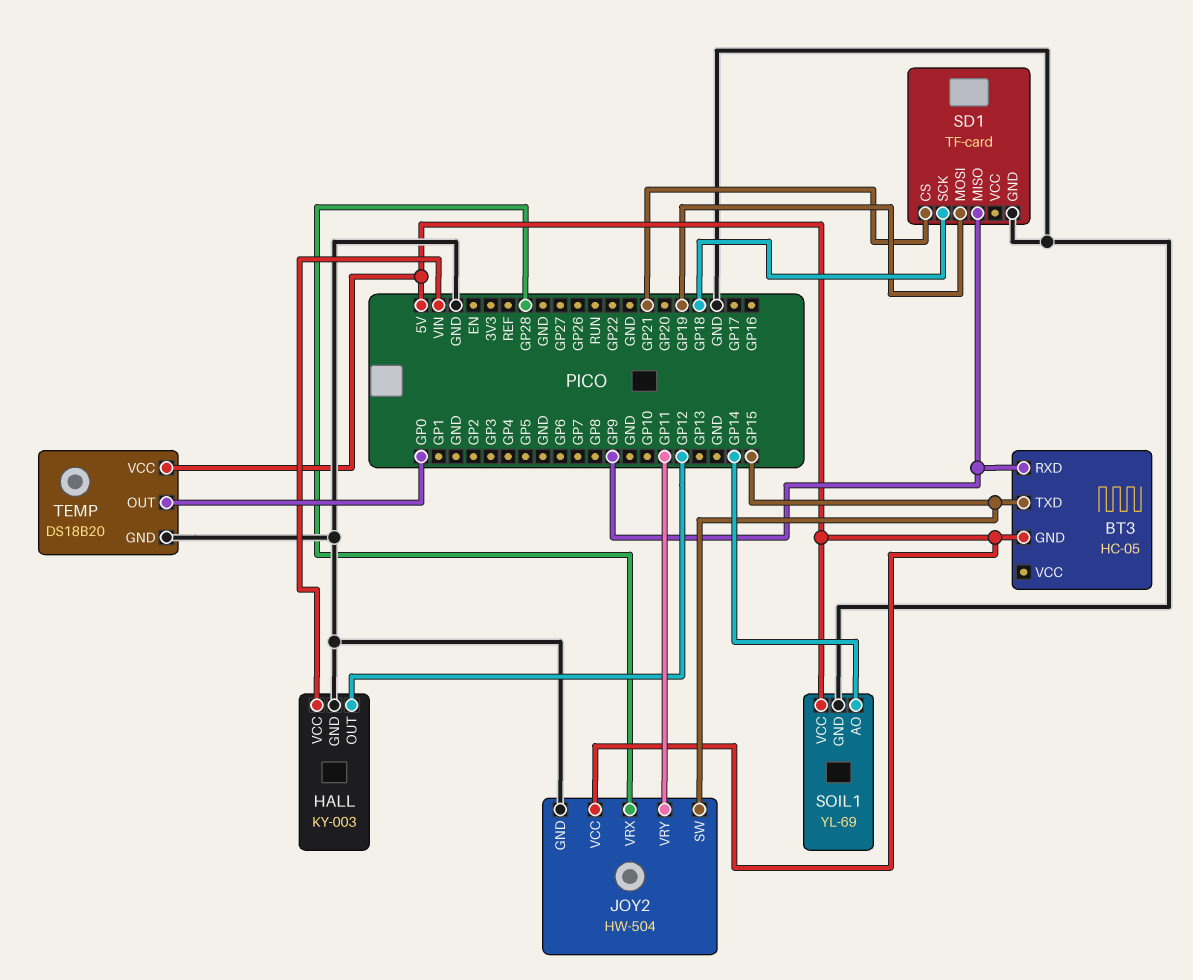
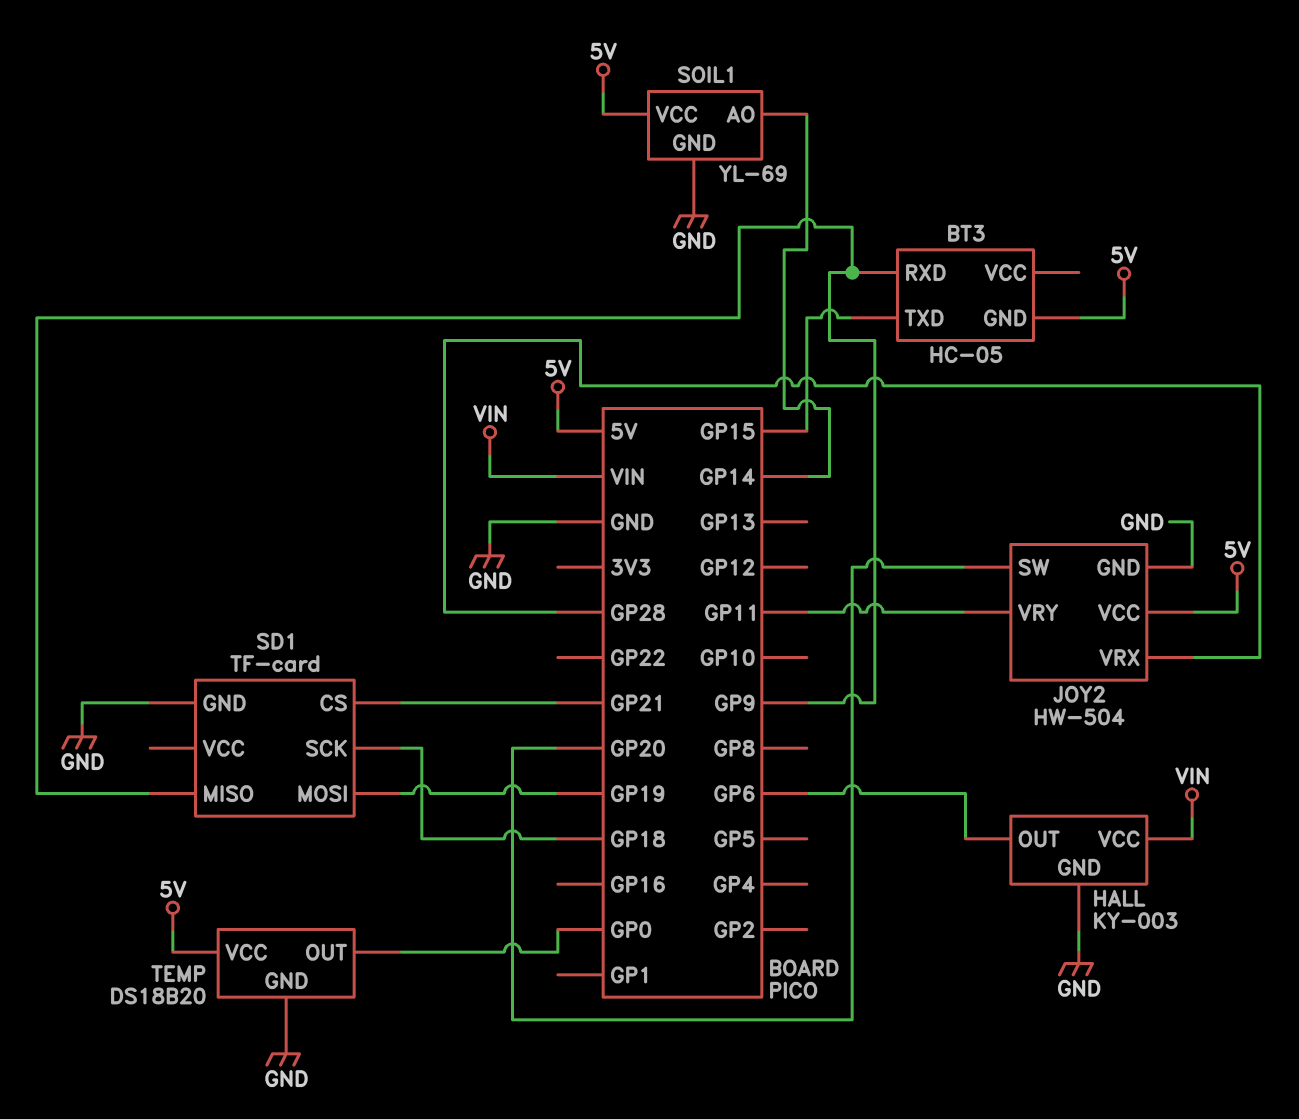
HALL pin OUT: GP12 -> GP6
JOY2 pin SW: GP15 -> GP20

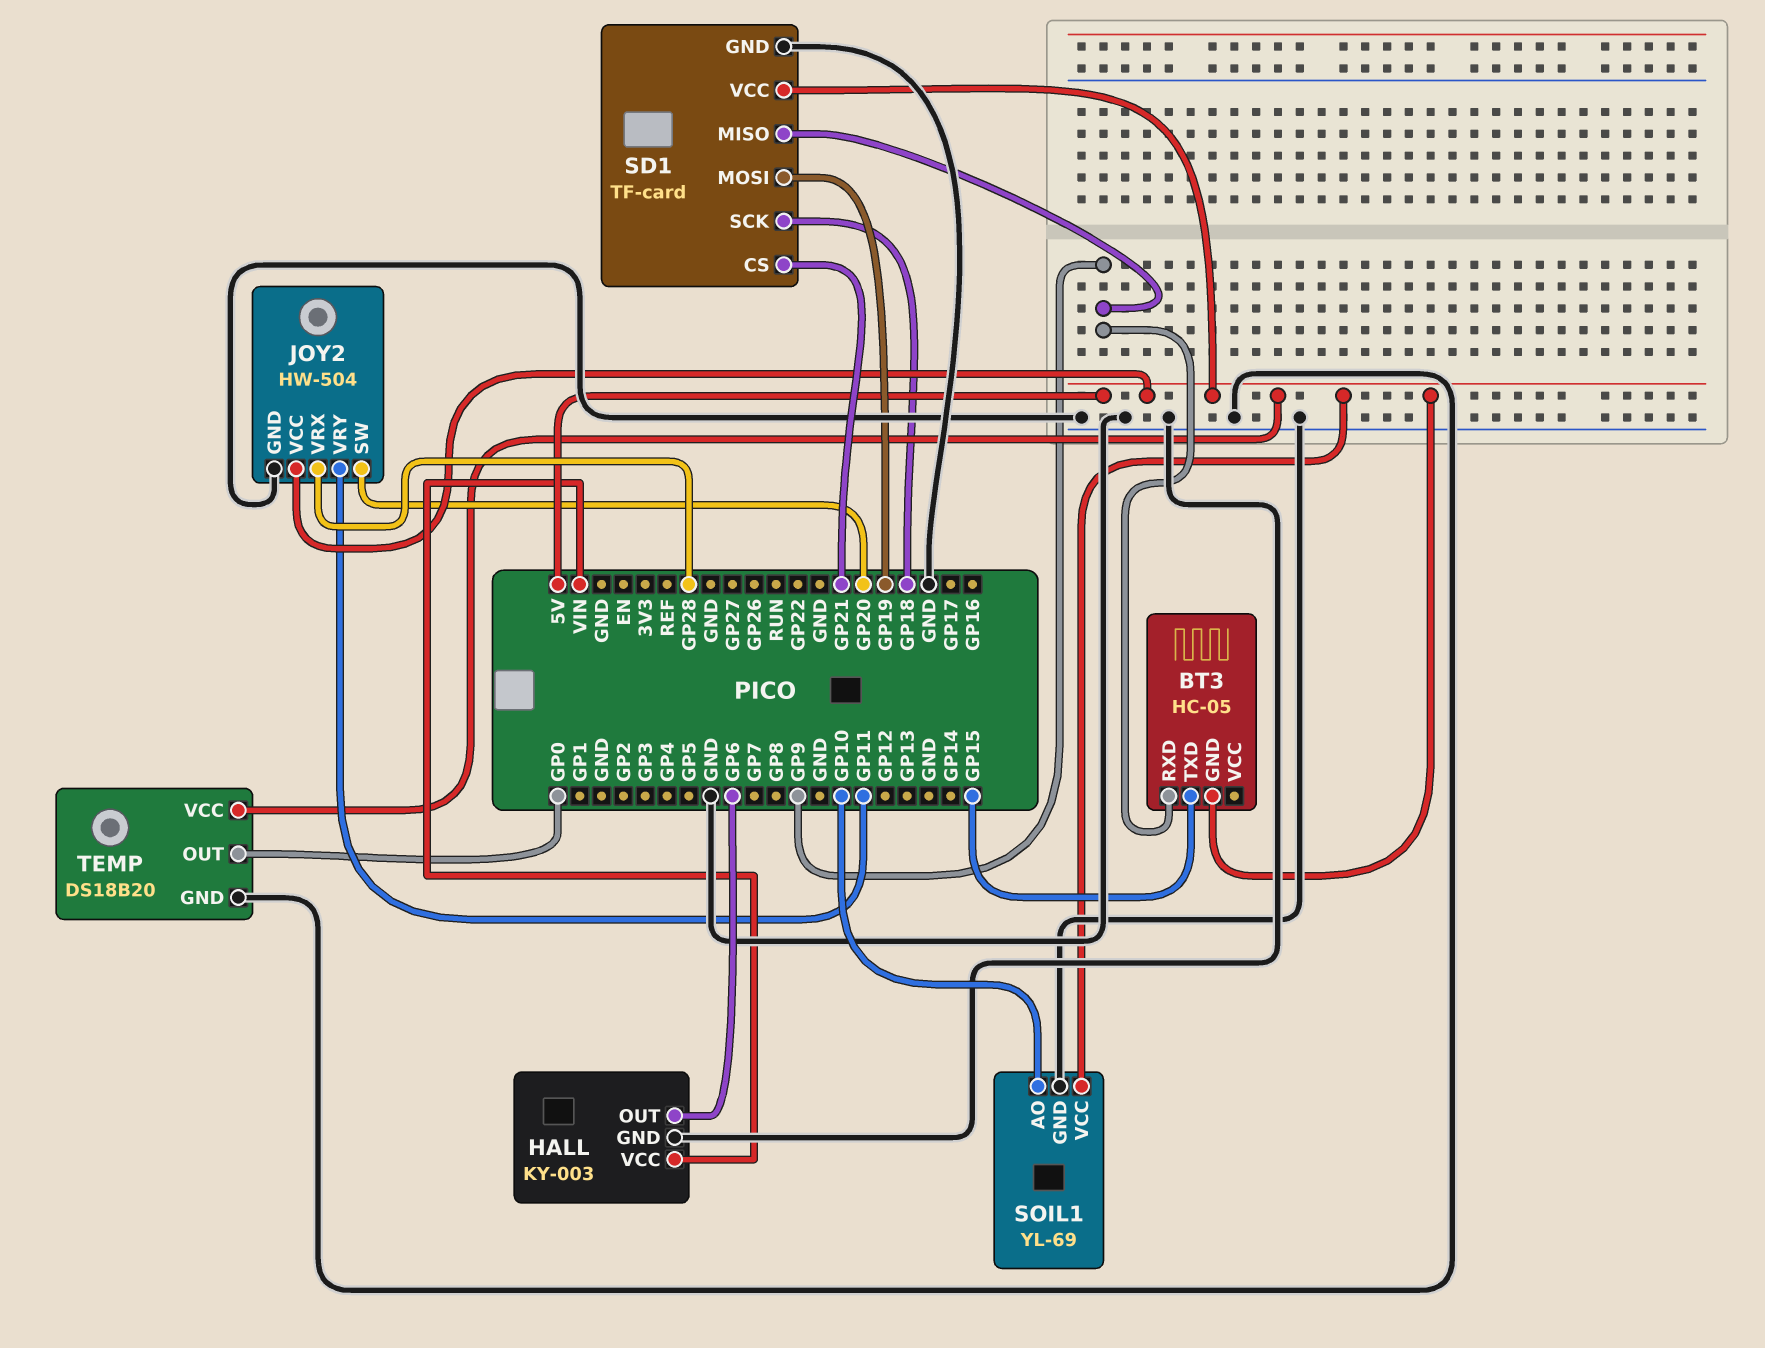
SD1 pin VCC: none -> 5V
SOIL1 pin AO: GP14 -> GP10

